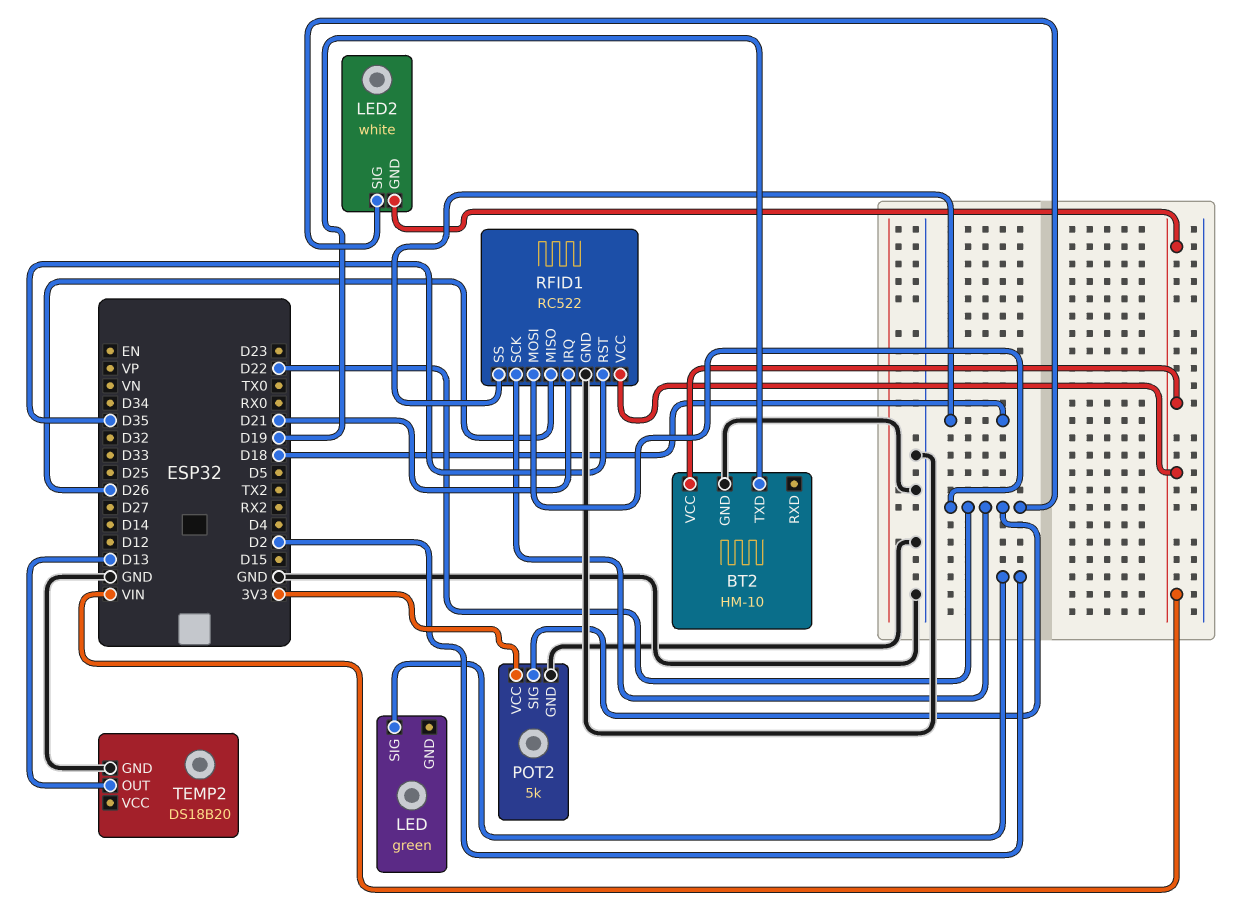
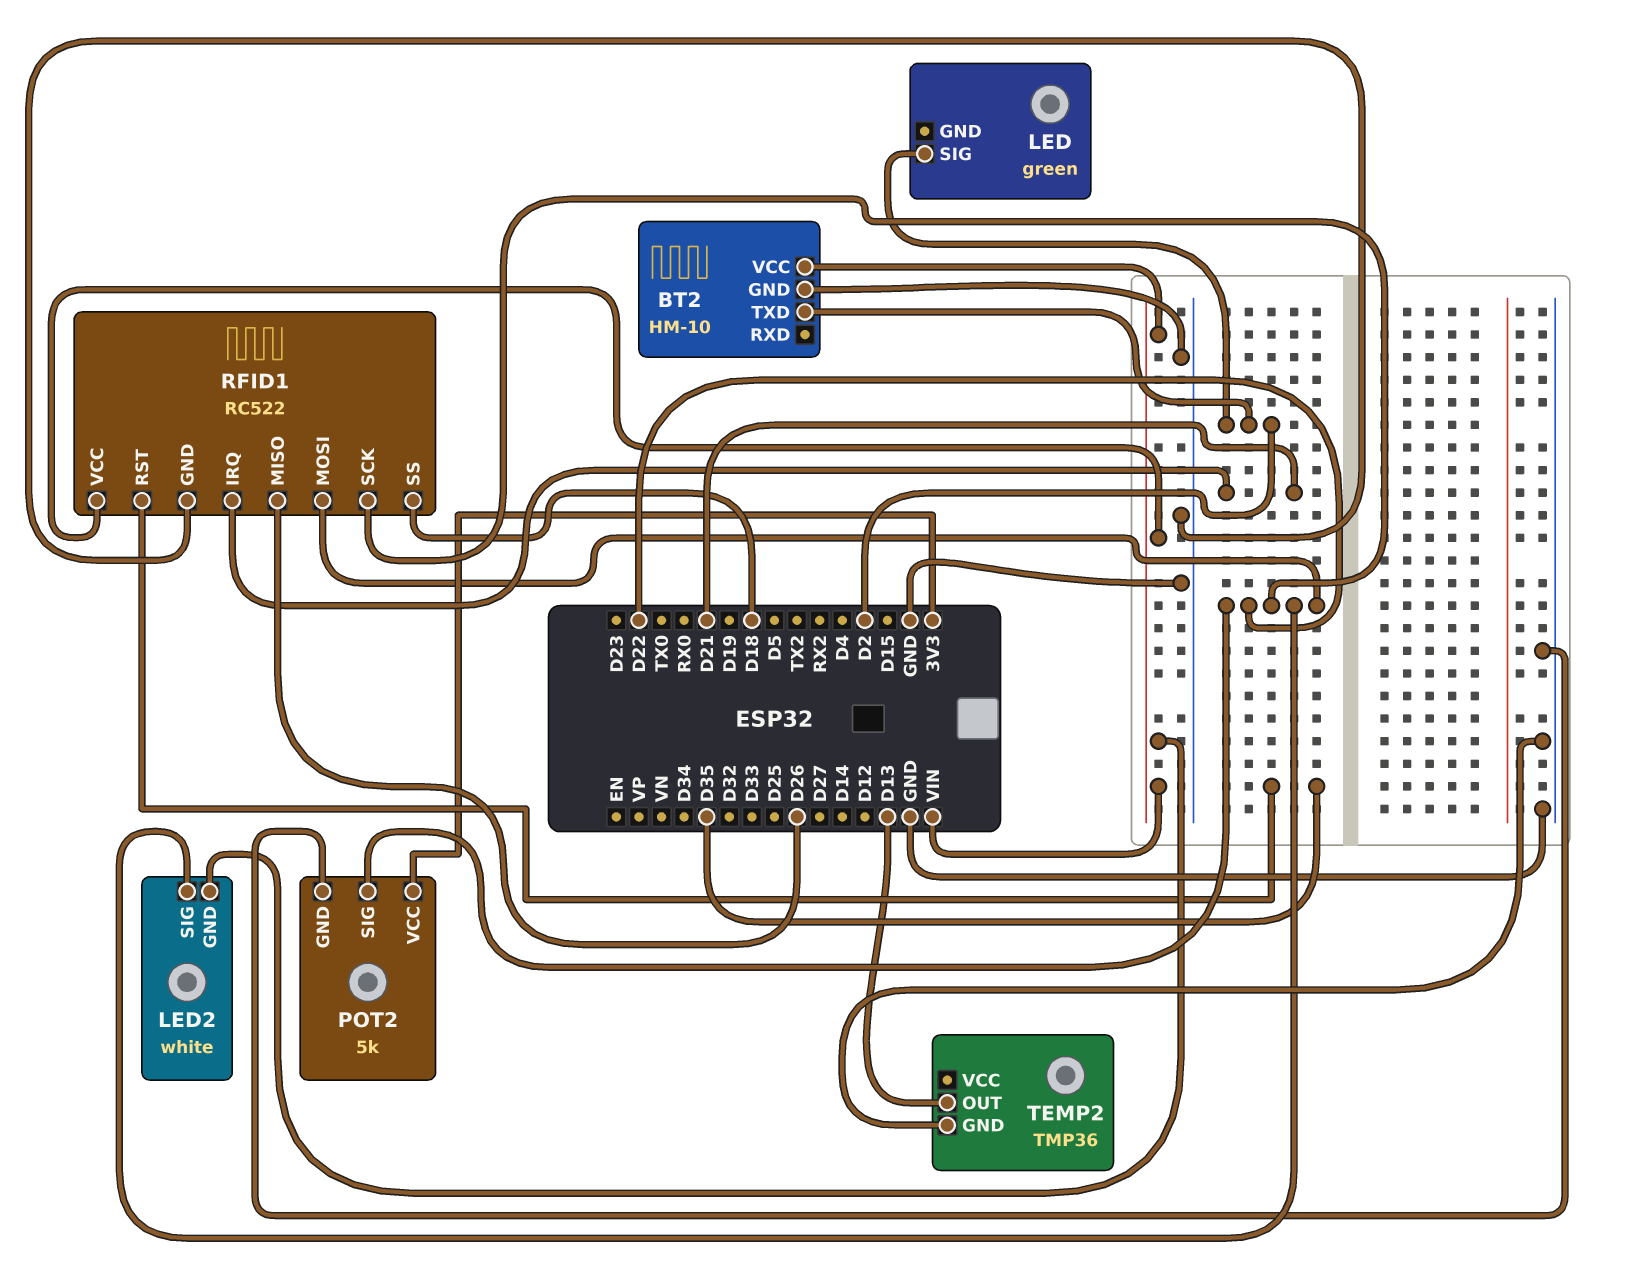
BT2 pin TXD: D19 -> D2
TEMP2: DS18B20 -> TMP36

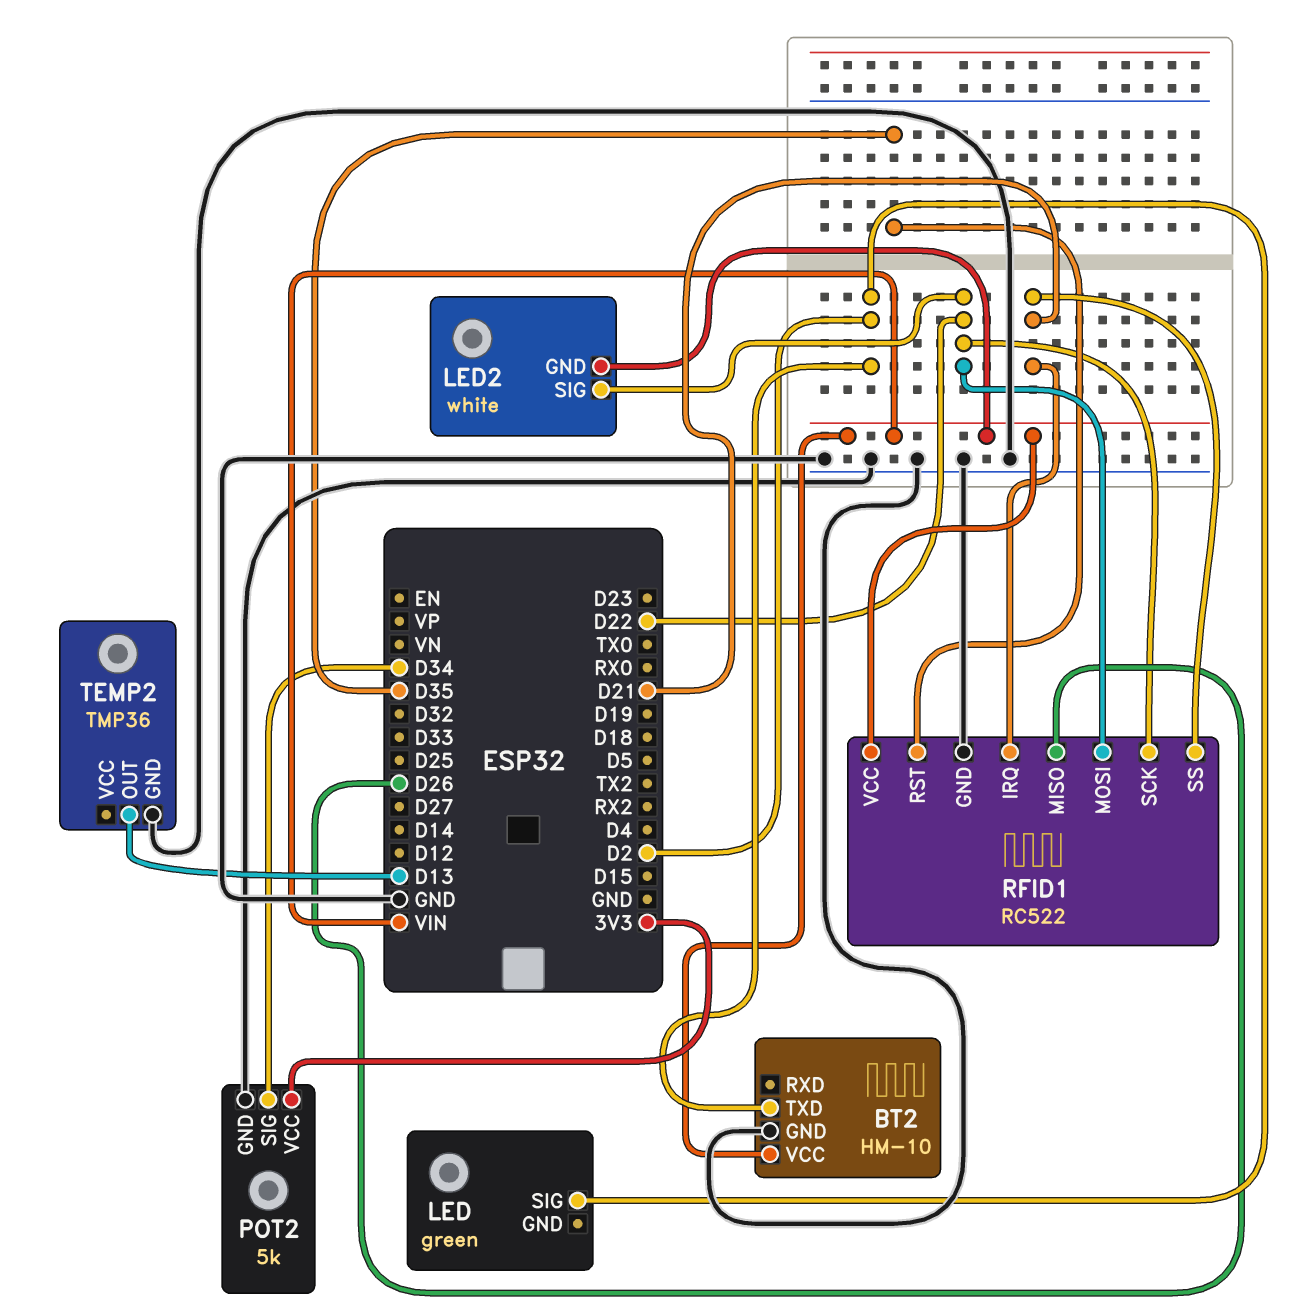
POT2 pin SIG: D22 -> D34
RFID1 pin SS: D18 -> D21

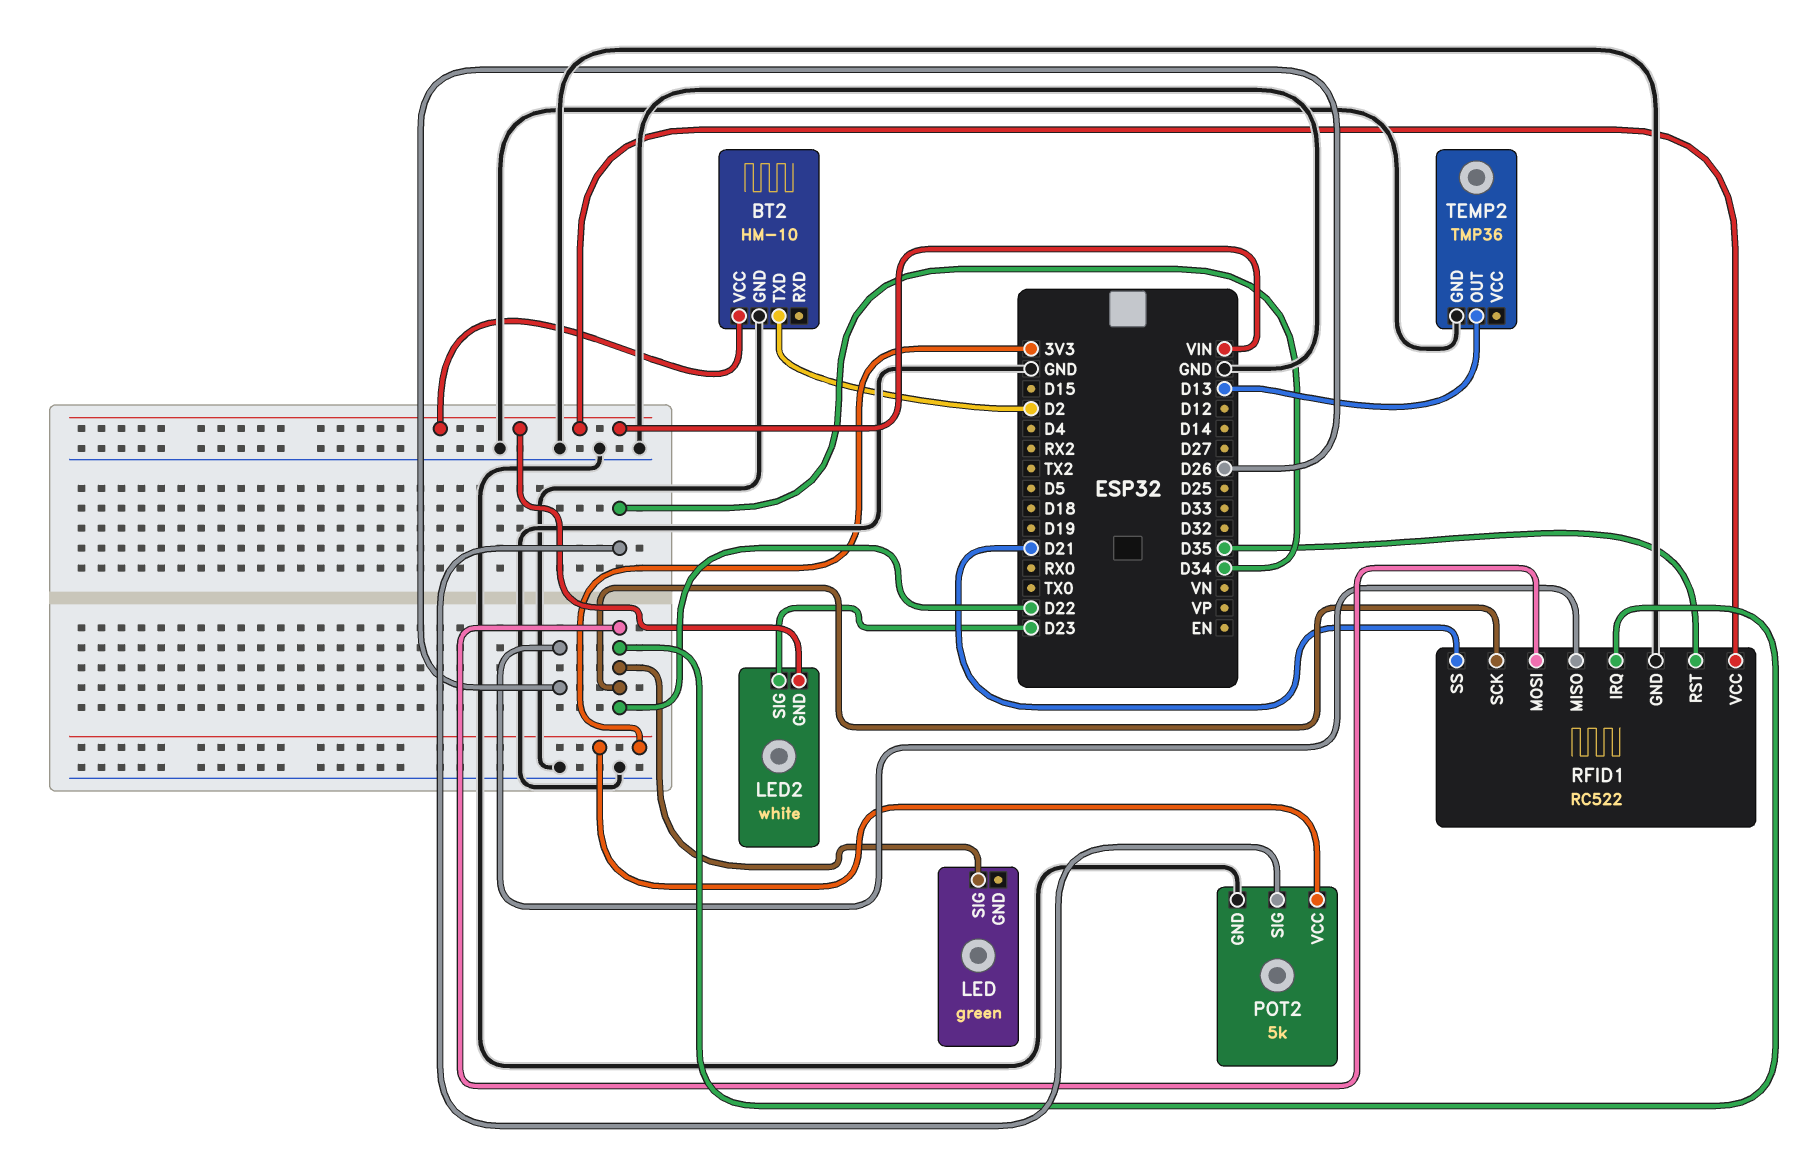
LED pin SIG: D2 -> D22
LED2 pin SIG: D22 -> D23
RFID1 pin IRQ: D21 -> D22

